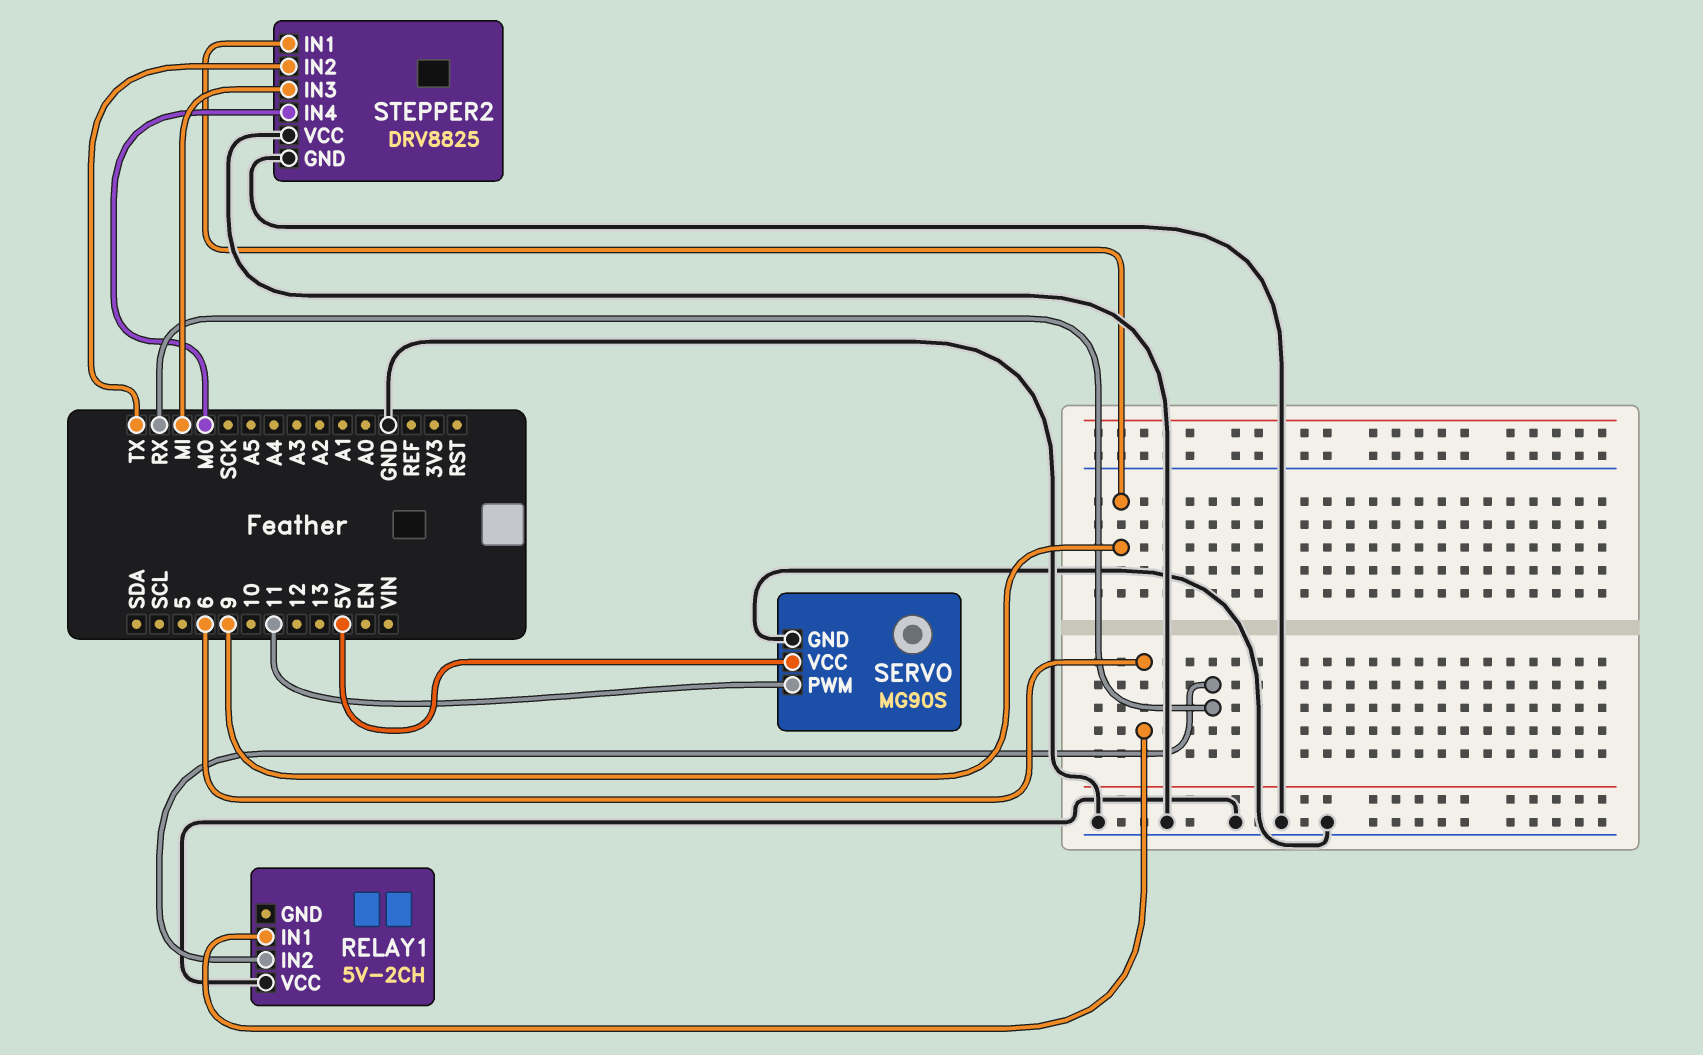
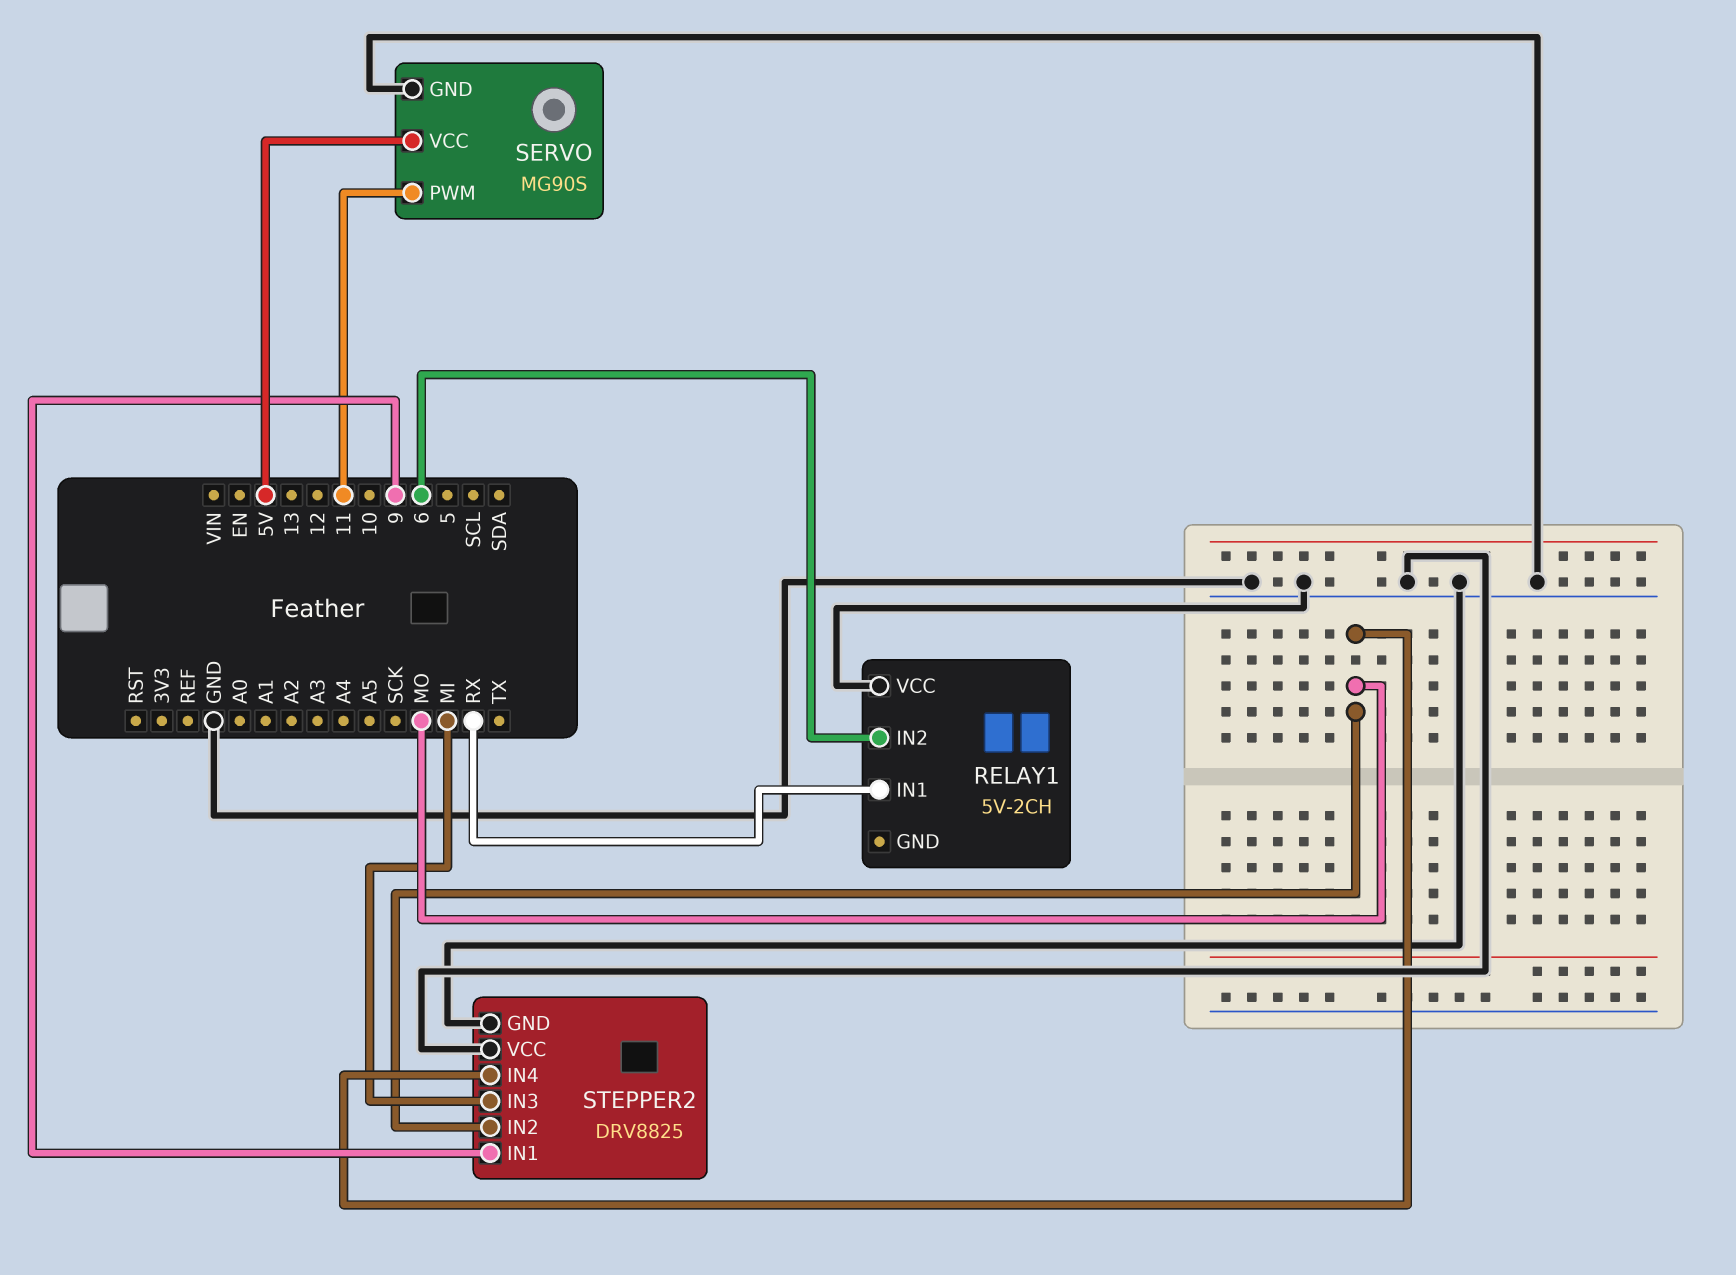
RELAY1 pin IN1: 6 -> RX
RELAY1 pin IN2: RX -> 6
STEPPER2 pin IN2: TX -> MO

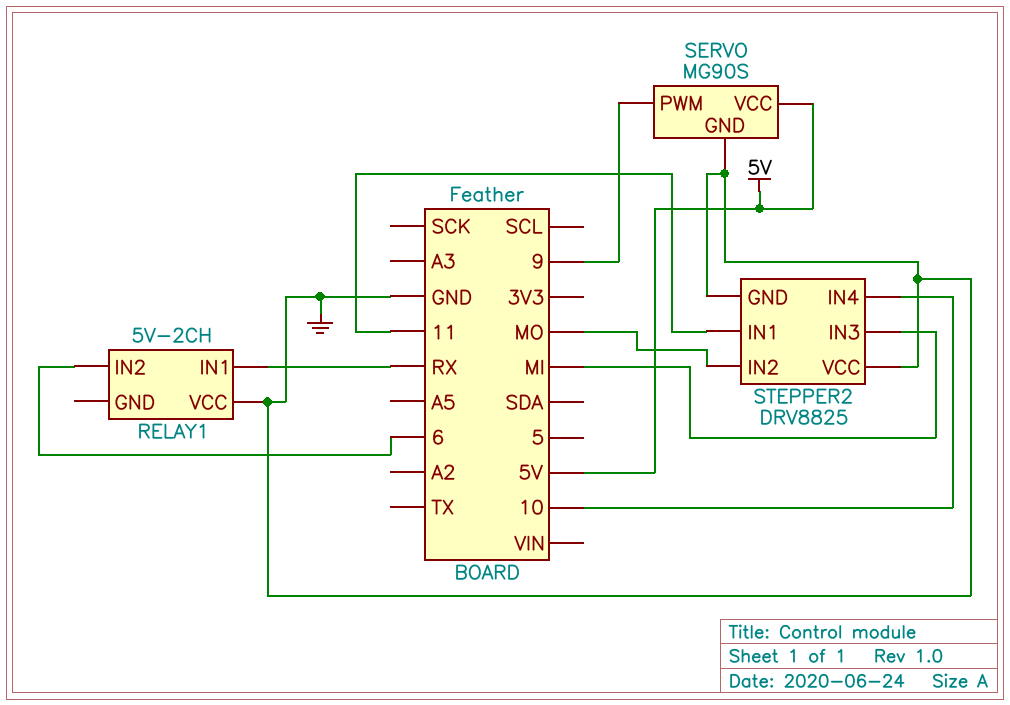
SERVO pin PWM: 11 -> 9
STEPPER2 pin IN1: 9 -> 11
STEPPER2 pin IN4: MO -> 10

